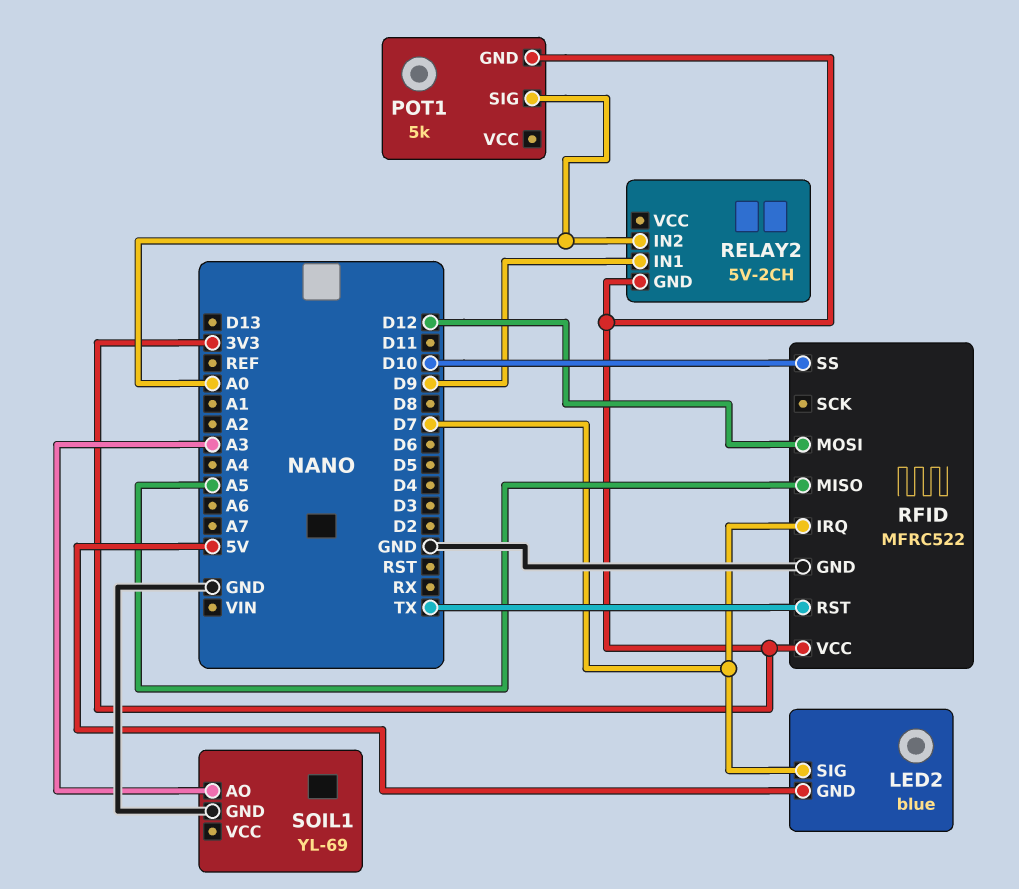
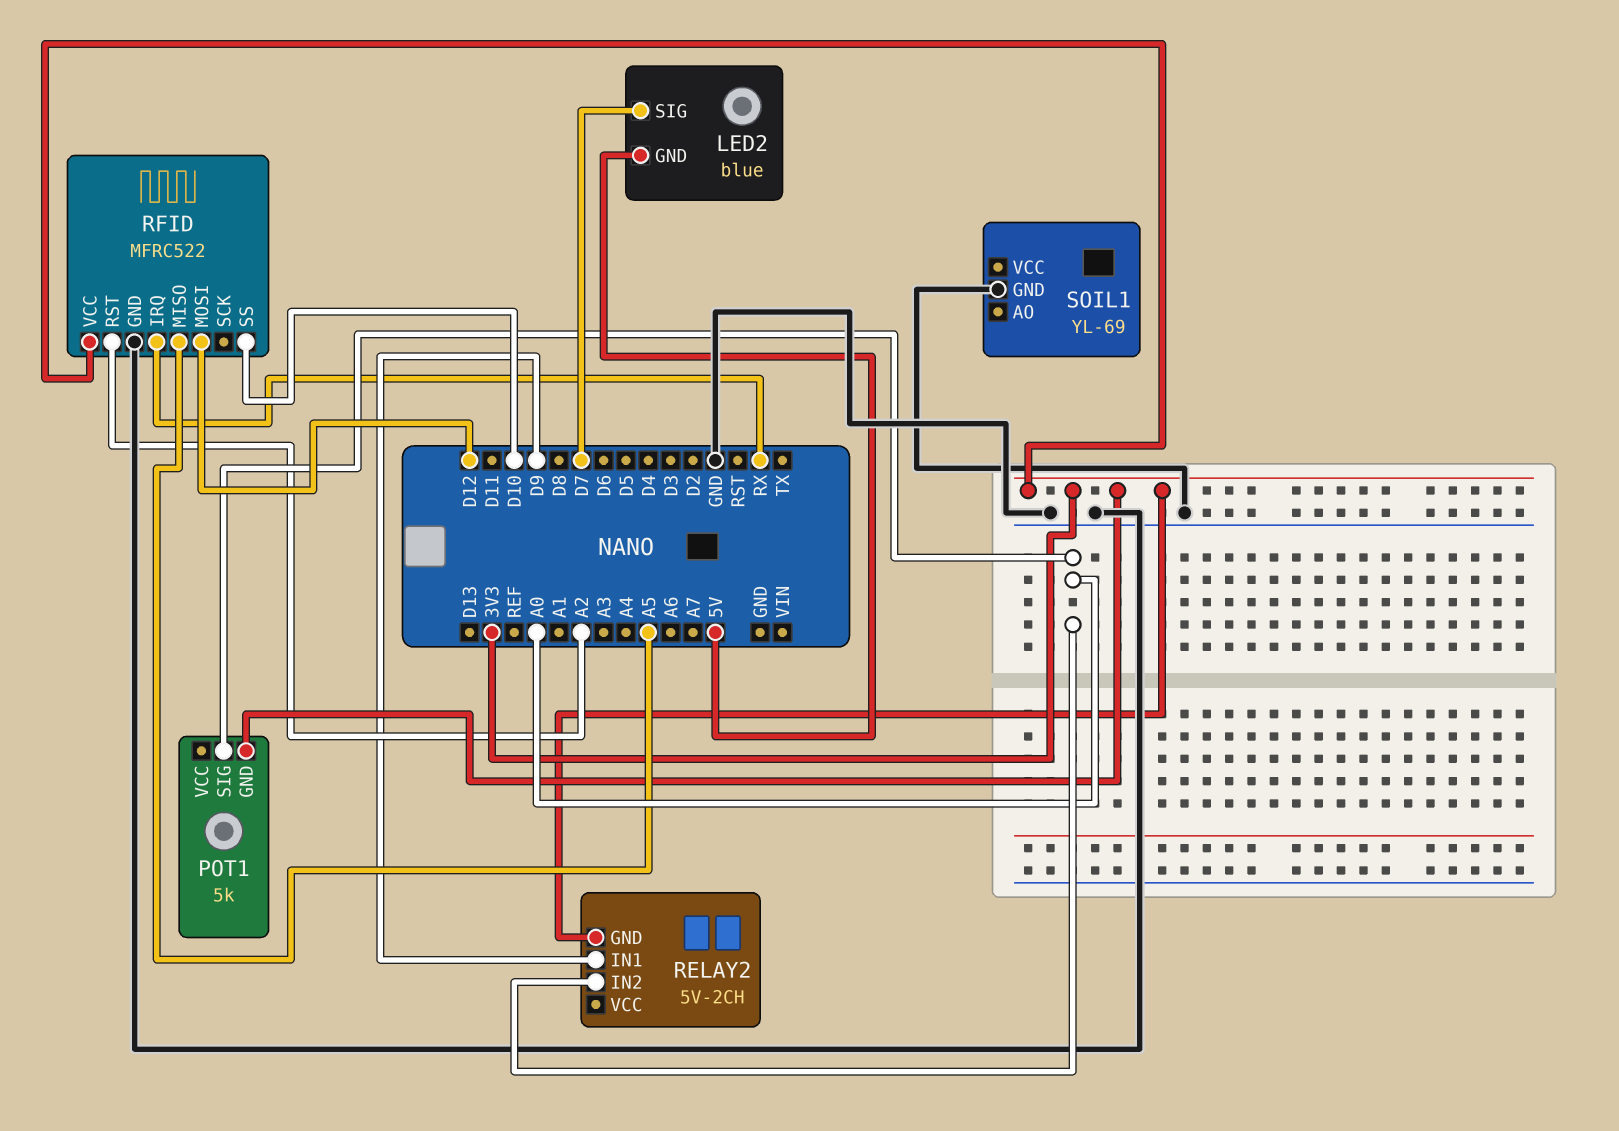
RFID pin IRQ: D7 -> RX
RFID pin RST: TX -> A2
SOIL1 pin AO: A3 -> none

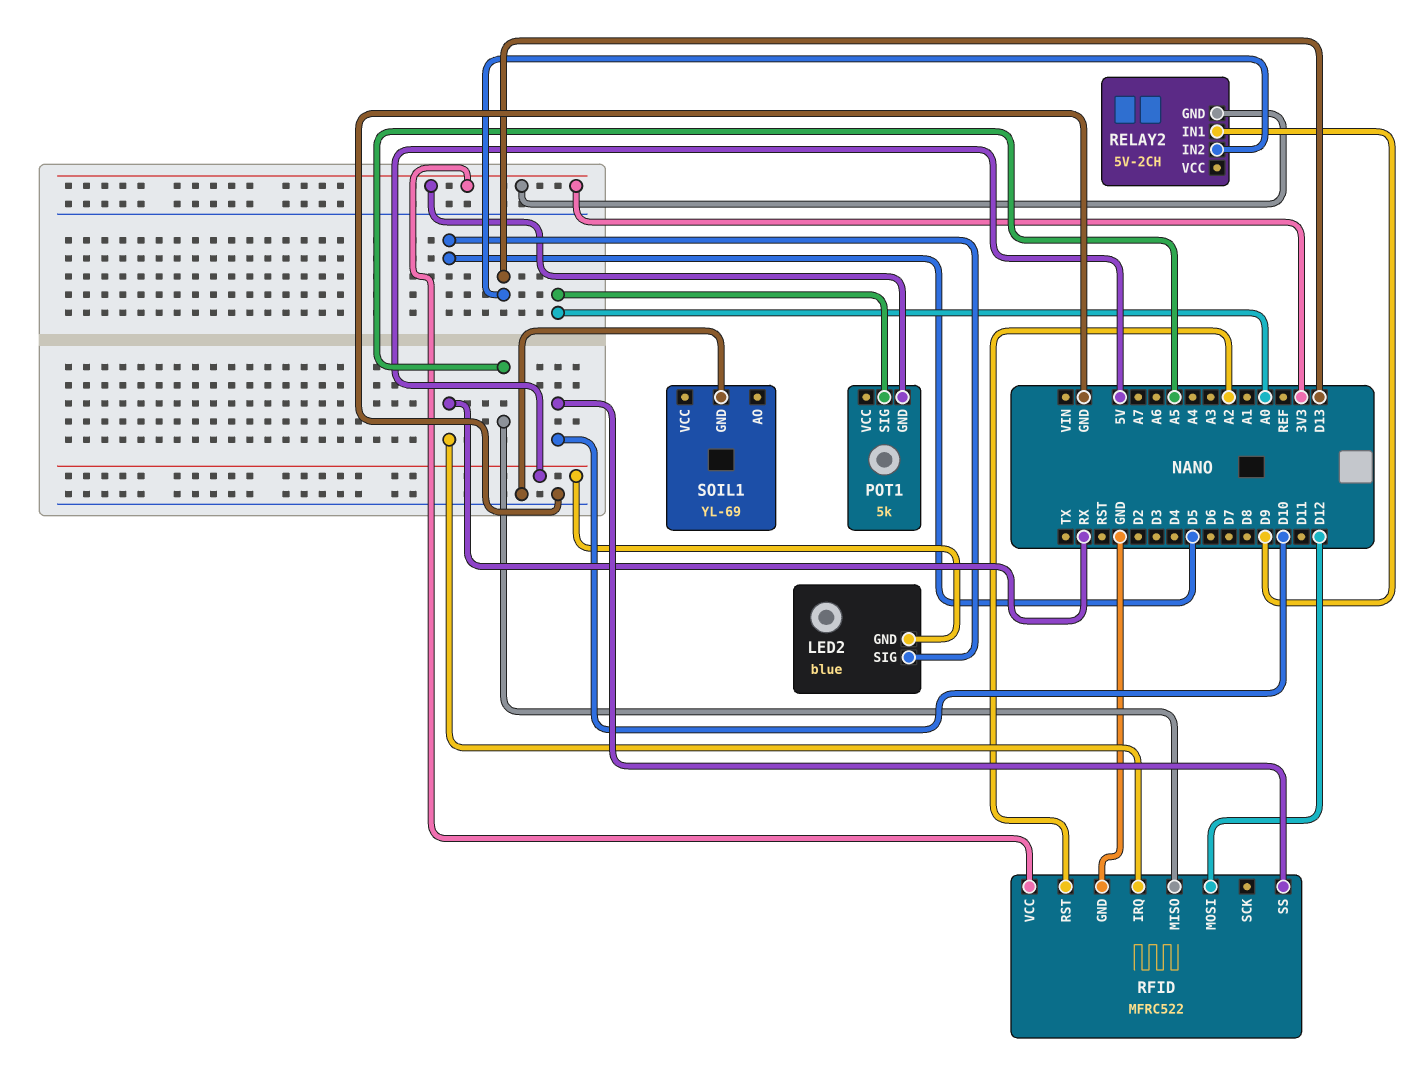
LED2 pin SIG: D7 -> D5
RELAY2 pin IN2: A0 -> D13

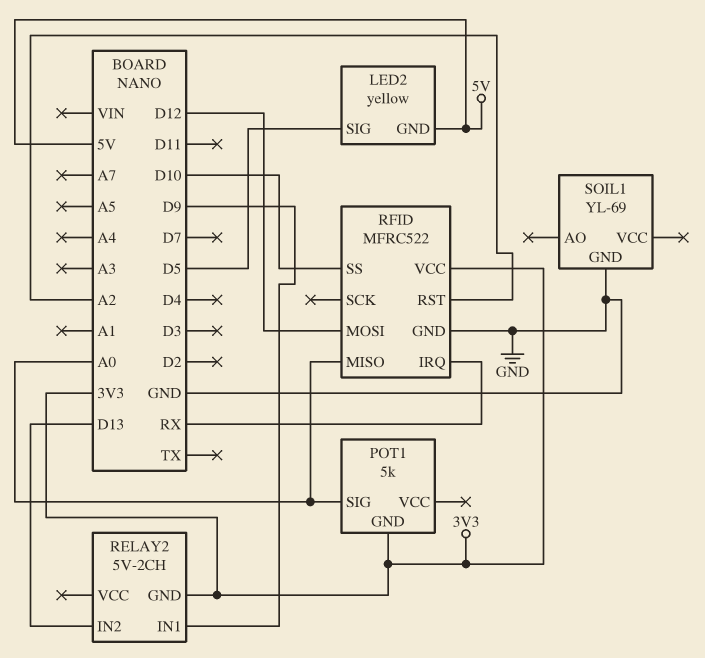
LED2: blue -> yellow
RFID pin MISO: A5 -> A0

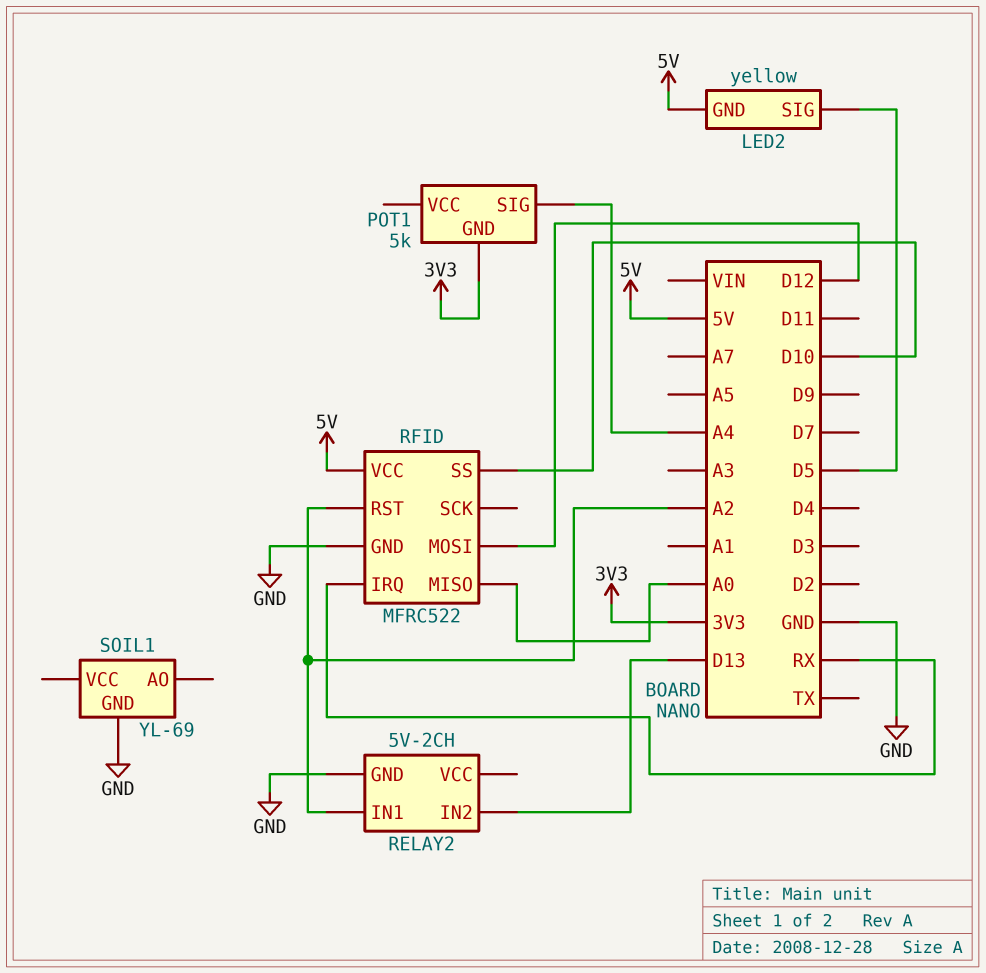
POT1 pin SIG: A0 -> A4
RELAY2 pin GND: 3V3 -> GND
RELAY2 pin IN1: D9 -> A2
RFID pin VCC: 3V3 -> 5V

